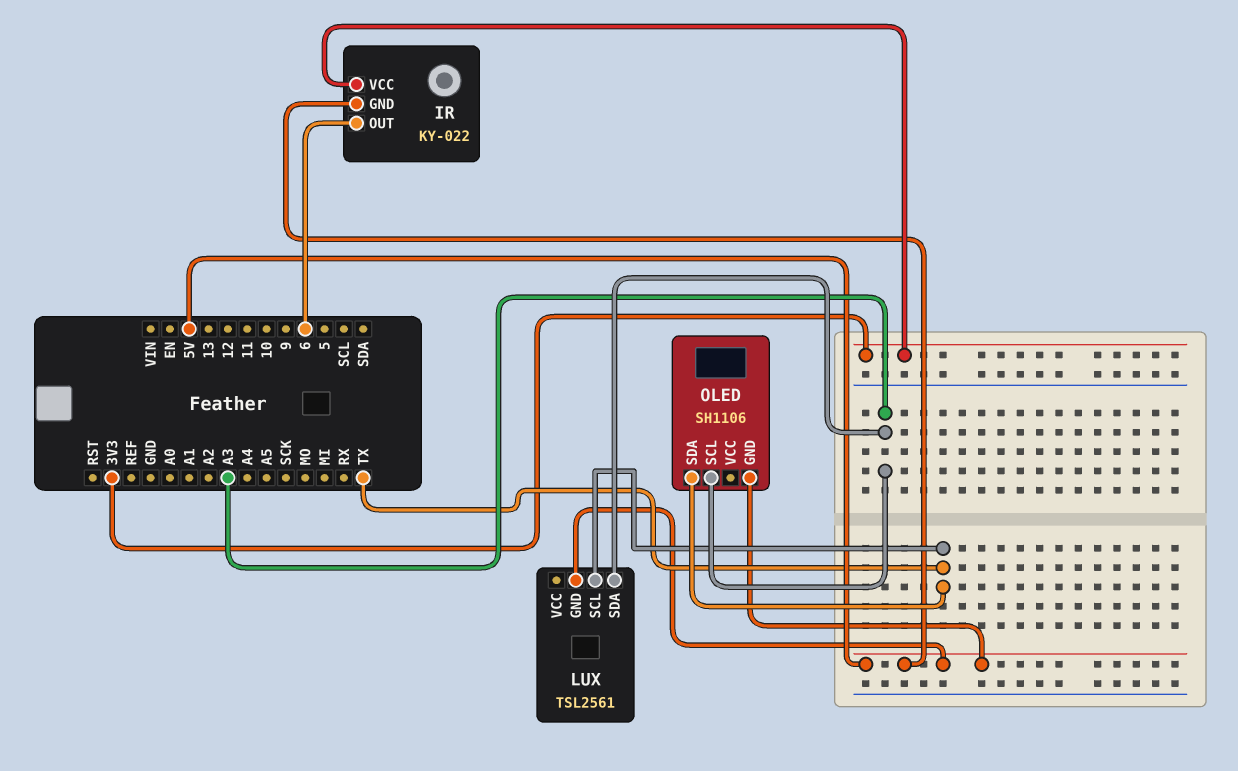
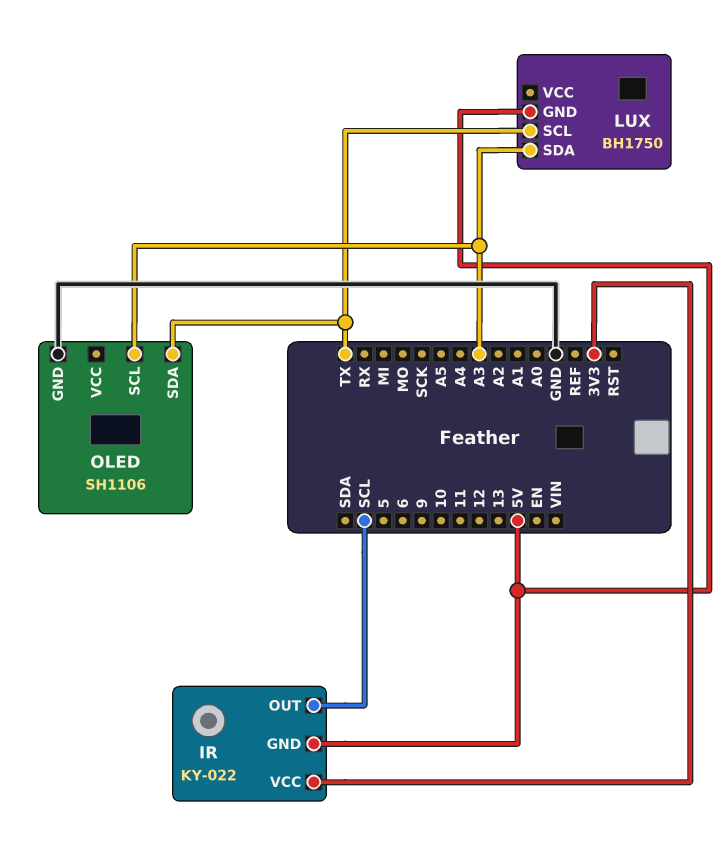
IR pin OUT: 6 -> SCL
LUX: TSL2561 -> BH1750
OLED pin GND: 5V -> GND

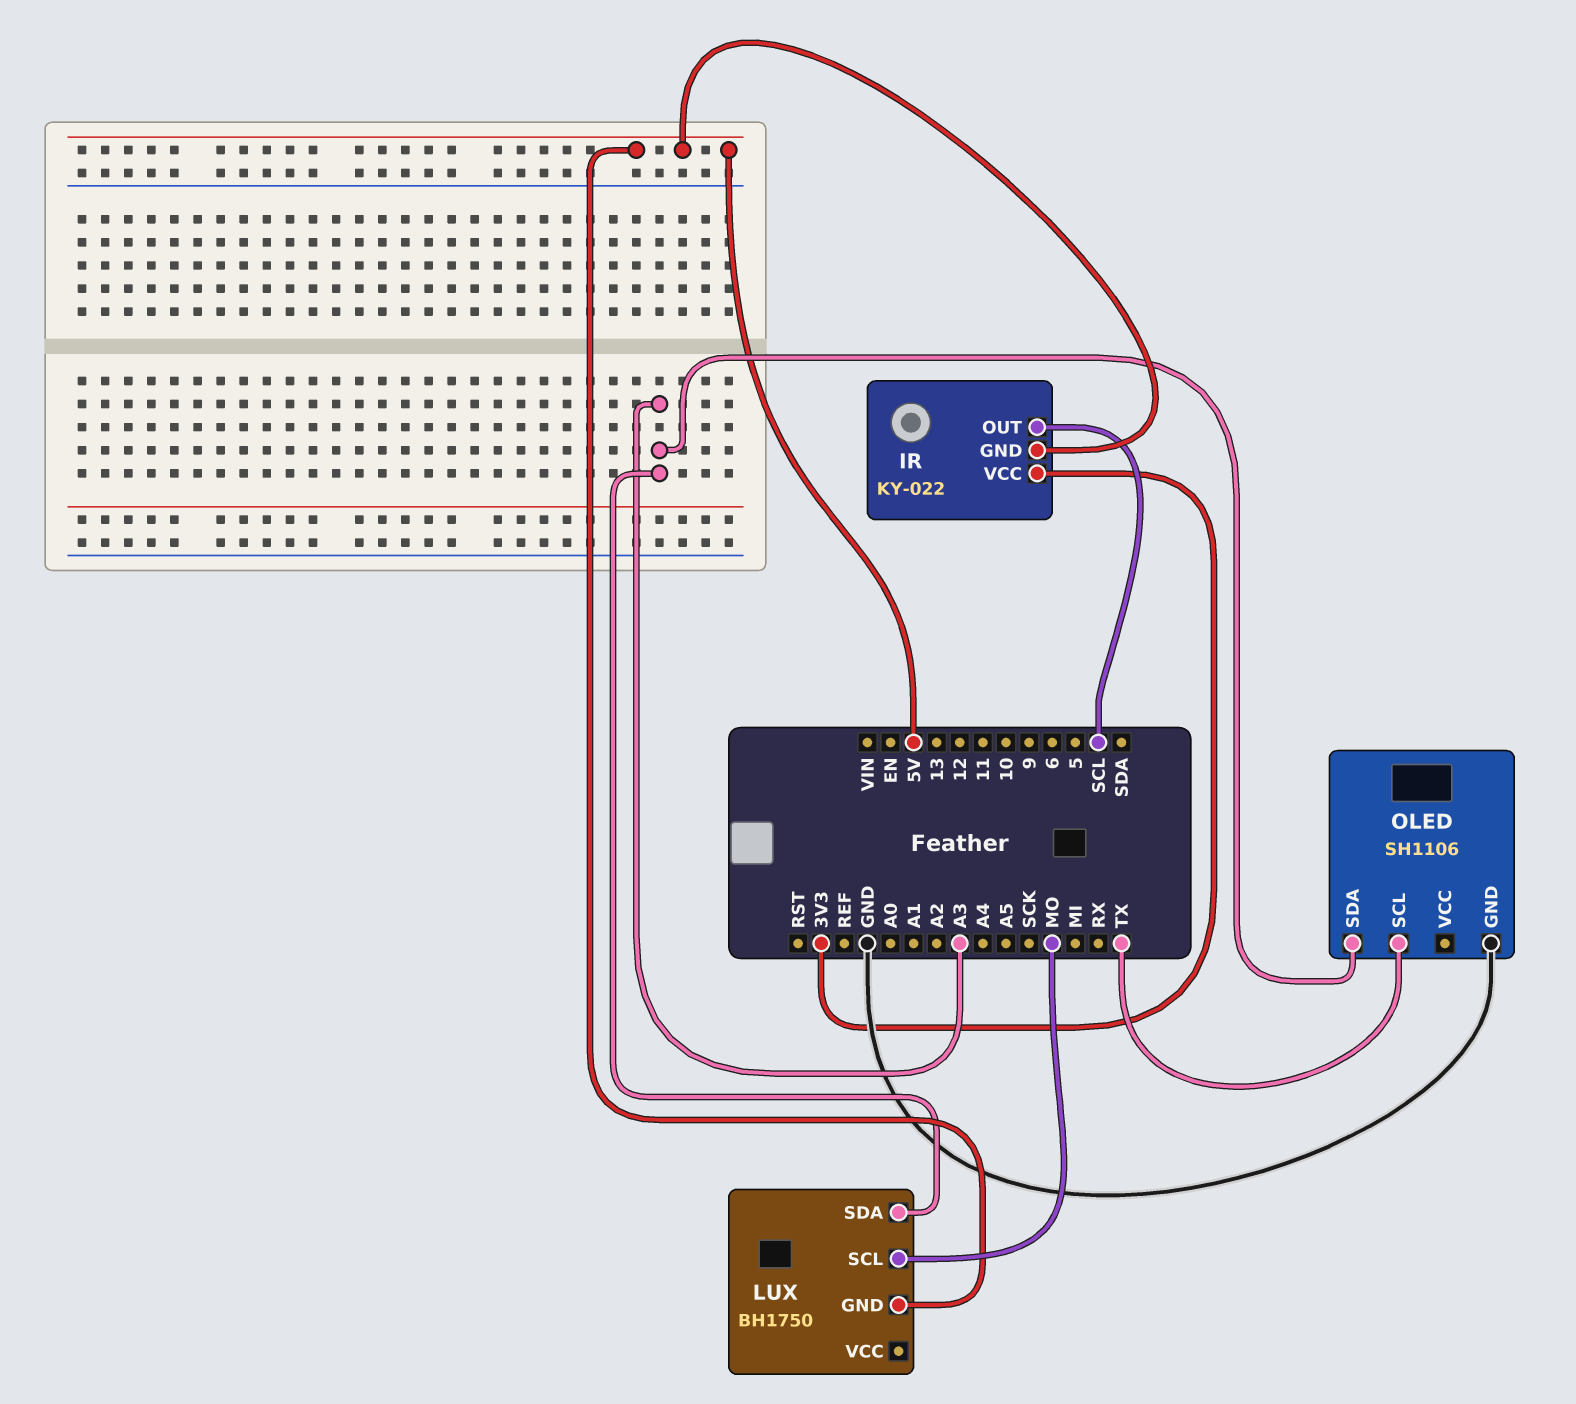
LUX pin SCL: TX -> MO
OLED pin SCL: A3 -> TX
OLED pin SDA: TX -> A3

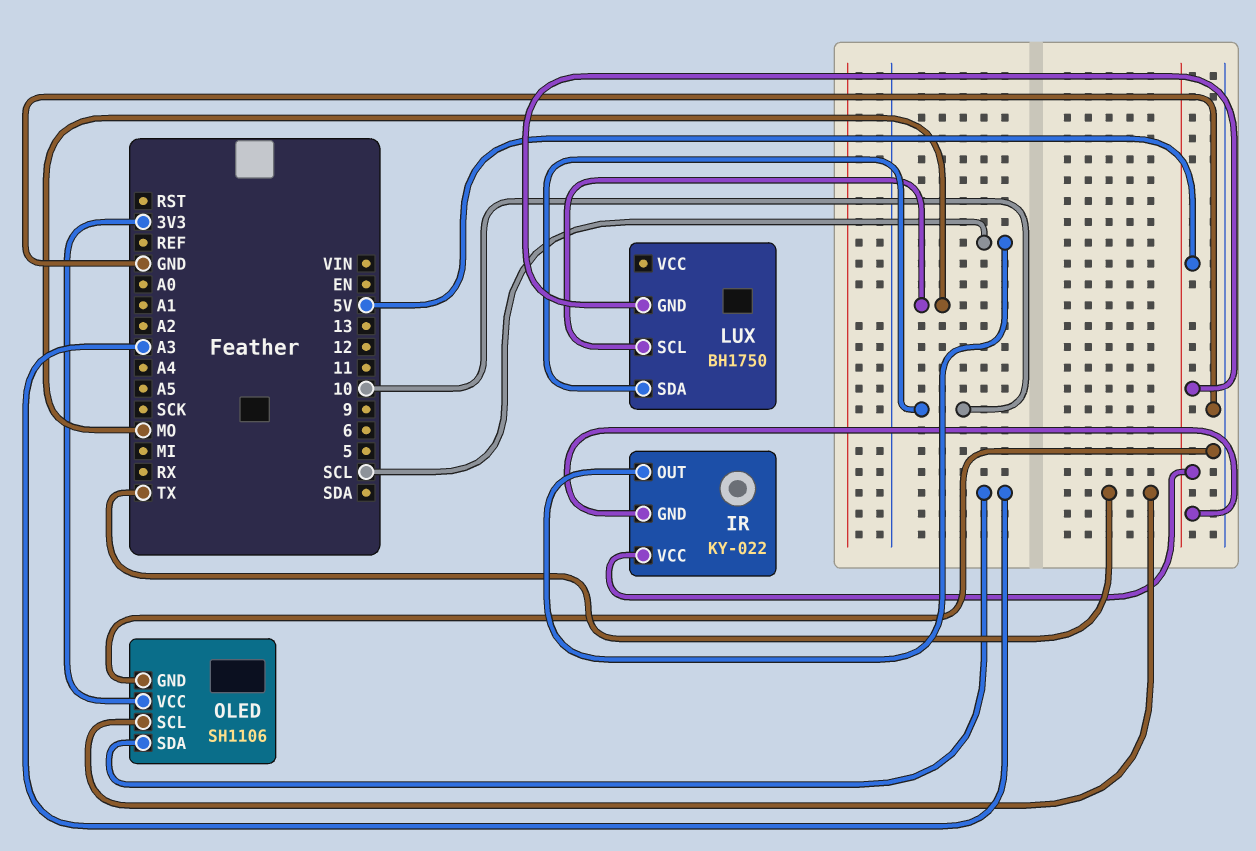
IR pin VCC: 3V3 -> 5V
LUX pin SDA: A3 -> 10
OLED pin VCC: none -> 3V3

